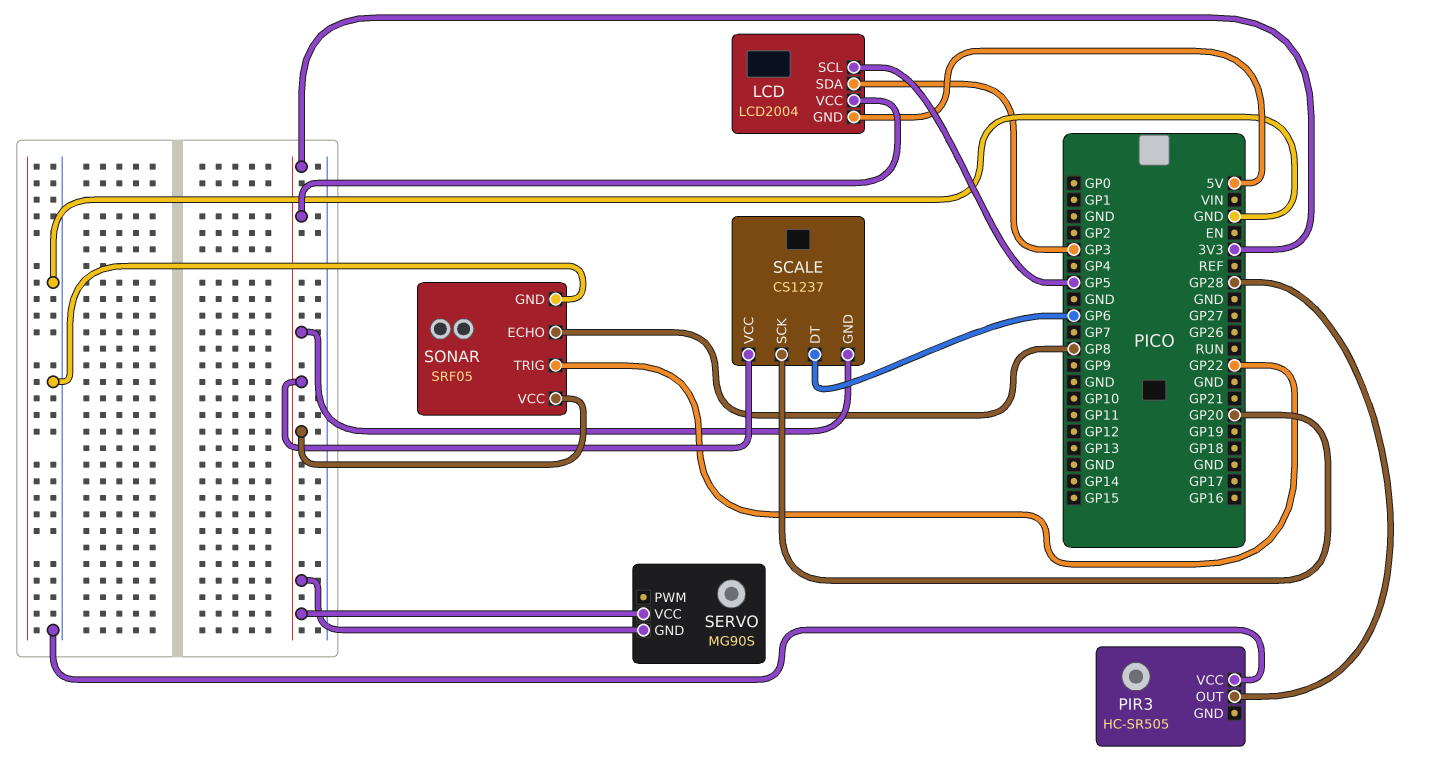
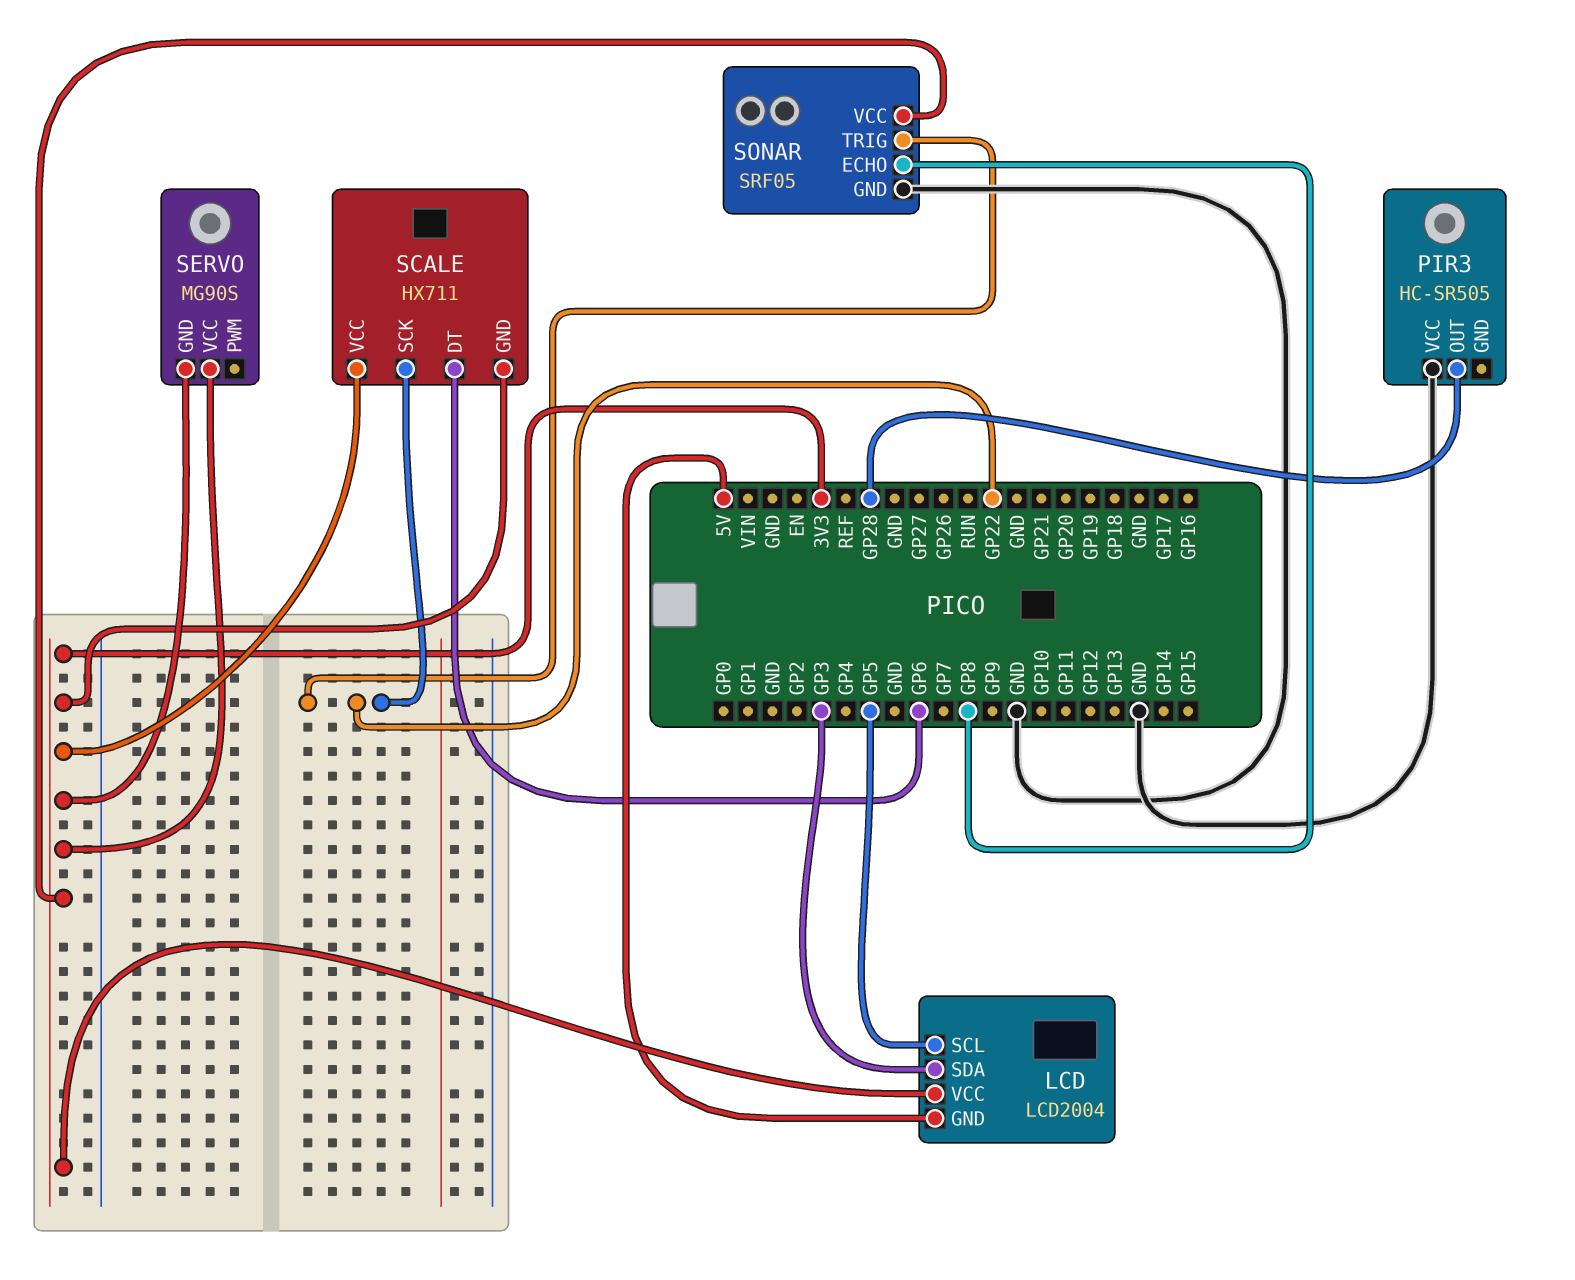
SCALE: CS1237 -> HX711
SCALE pin SCK: GP20 -> GP22

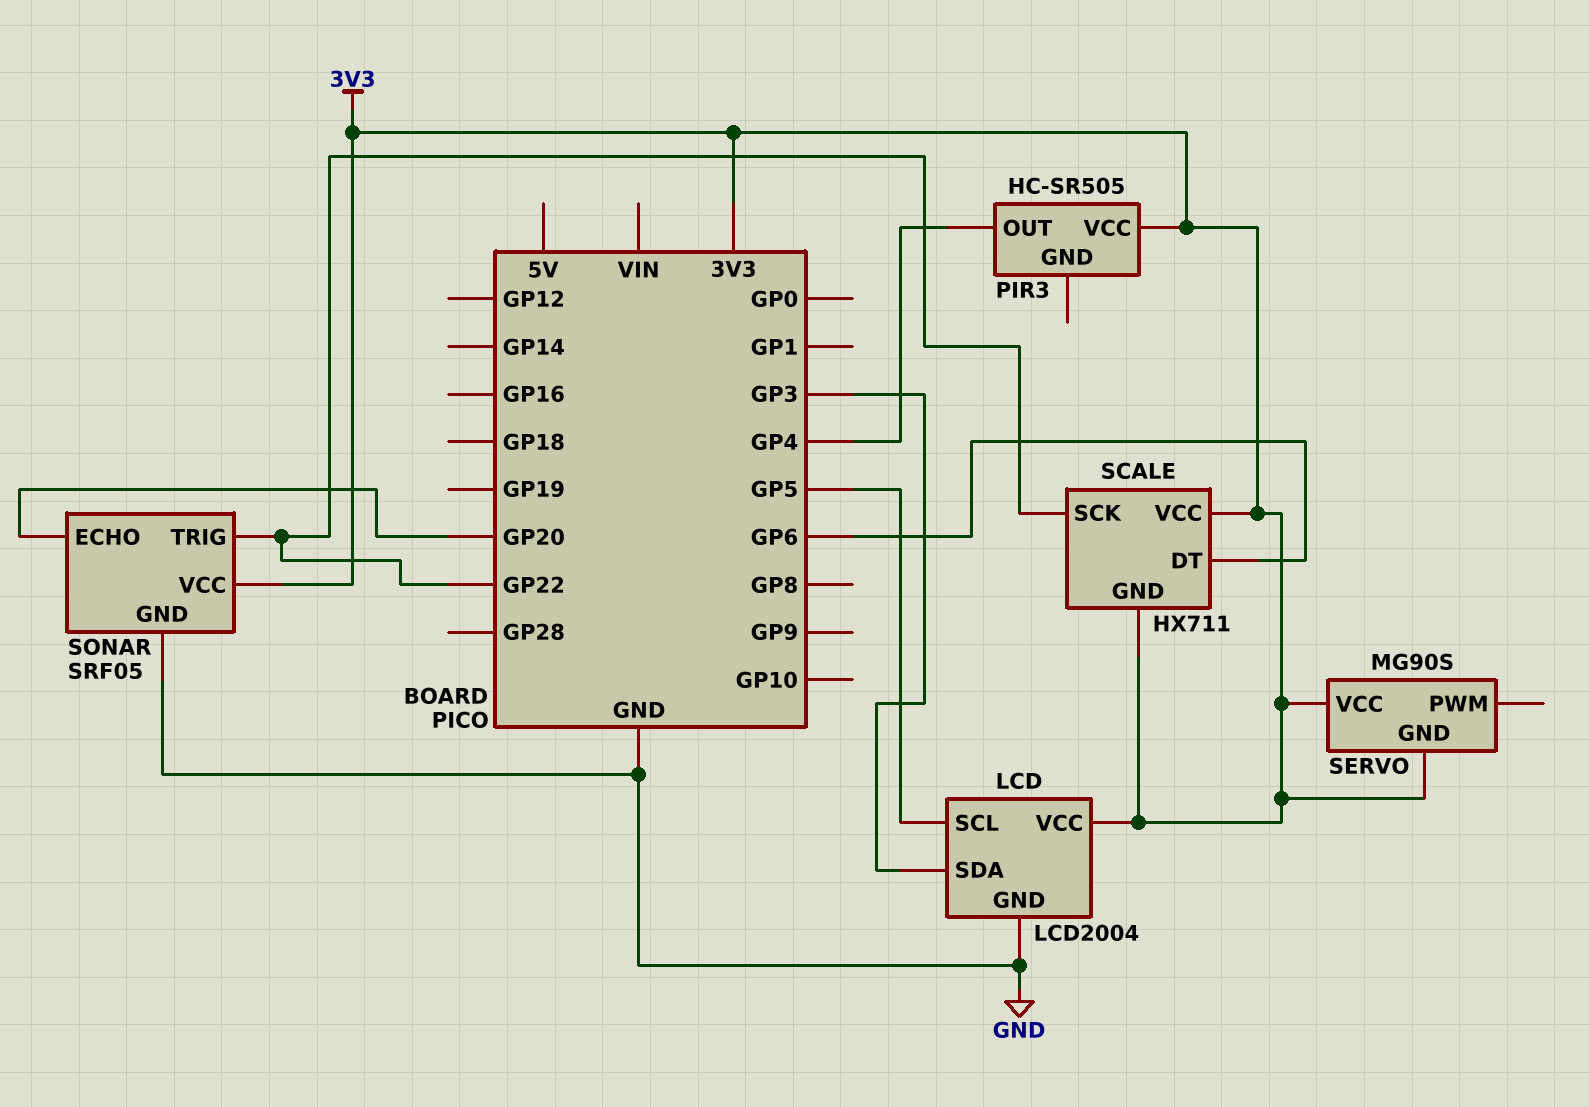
LCD pin GND: 5V -> GND
PIR3 pin OUT: GP28 -> GP4
PIR3 pin VCC: GND -> 3V3
SONAR pin ECHO: GP8 -> GP20

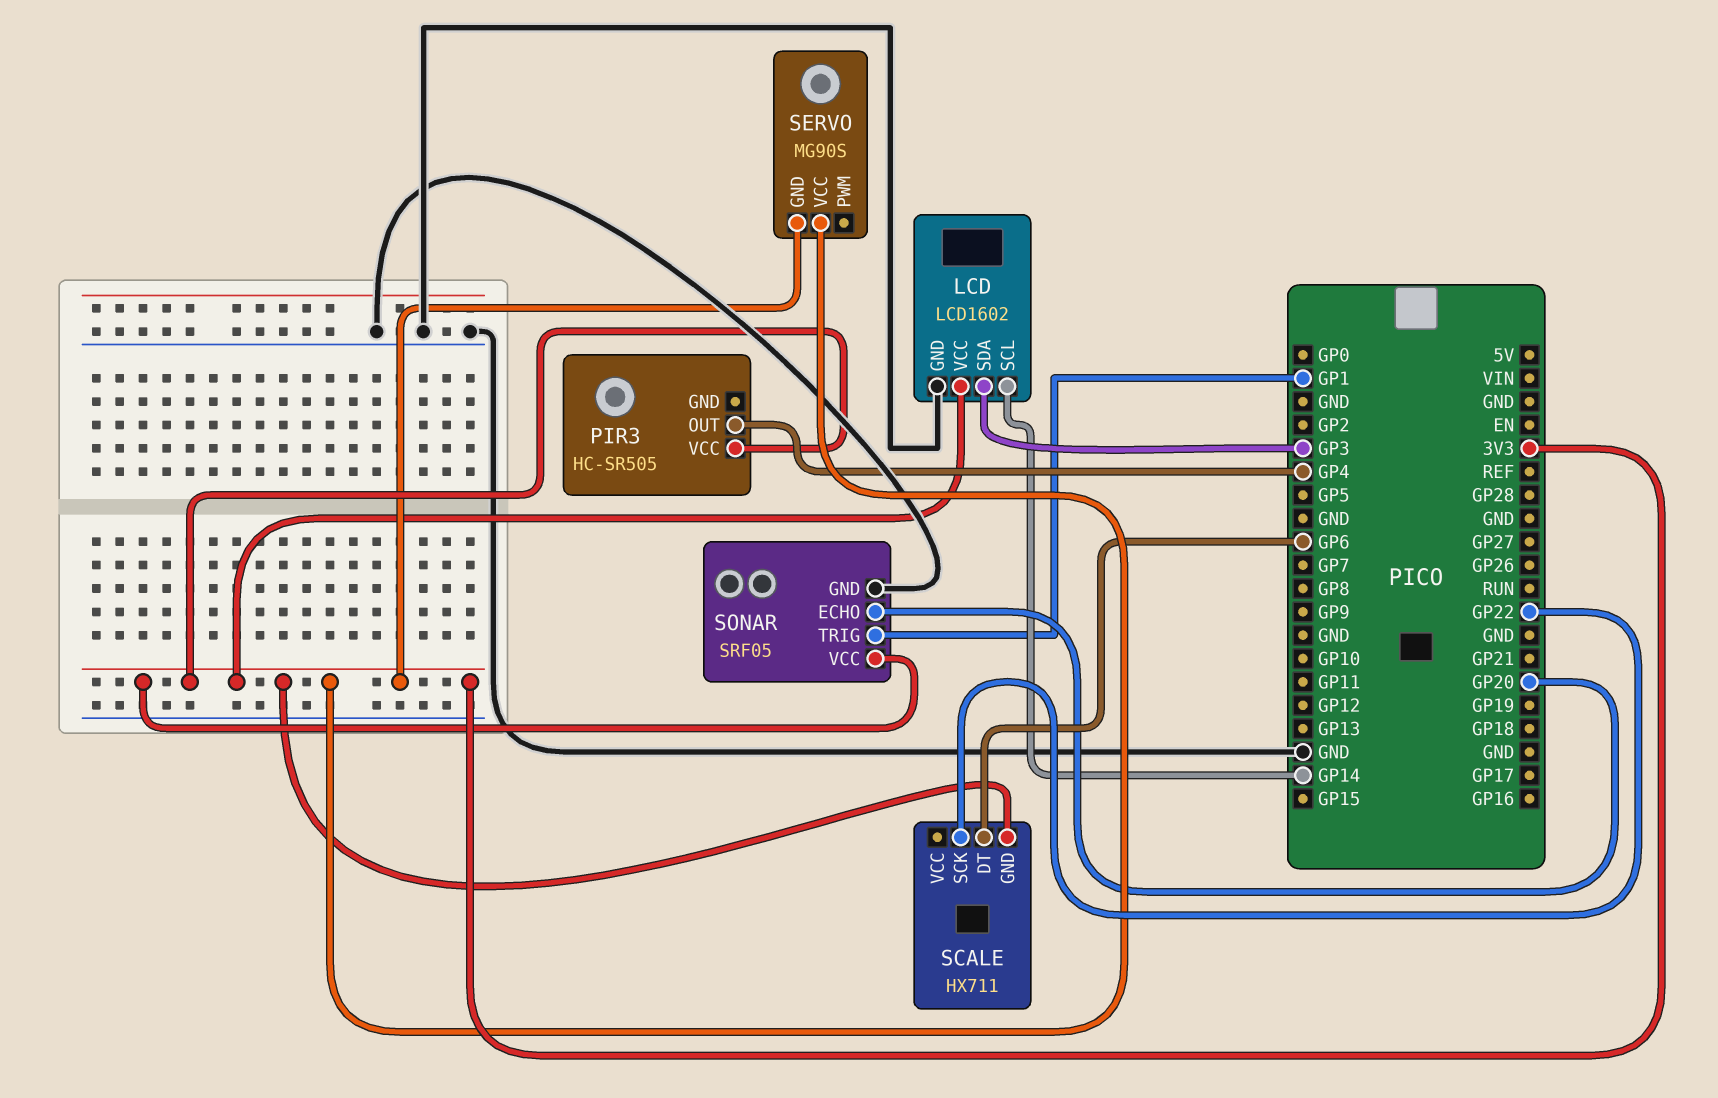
LCD: LCD2004 -> LCD1602
LCD pin SCL: GP5 -> GP14
SCALE pin VCC: 3V3 -> none
SONAR pin TRIG: GP22 -> GP1

